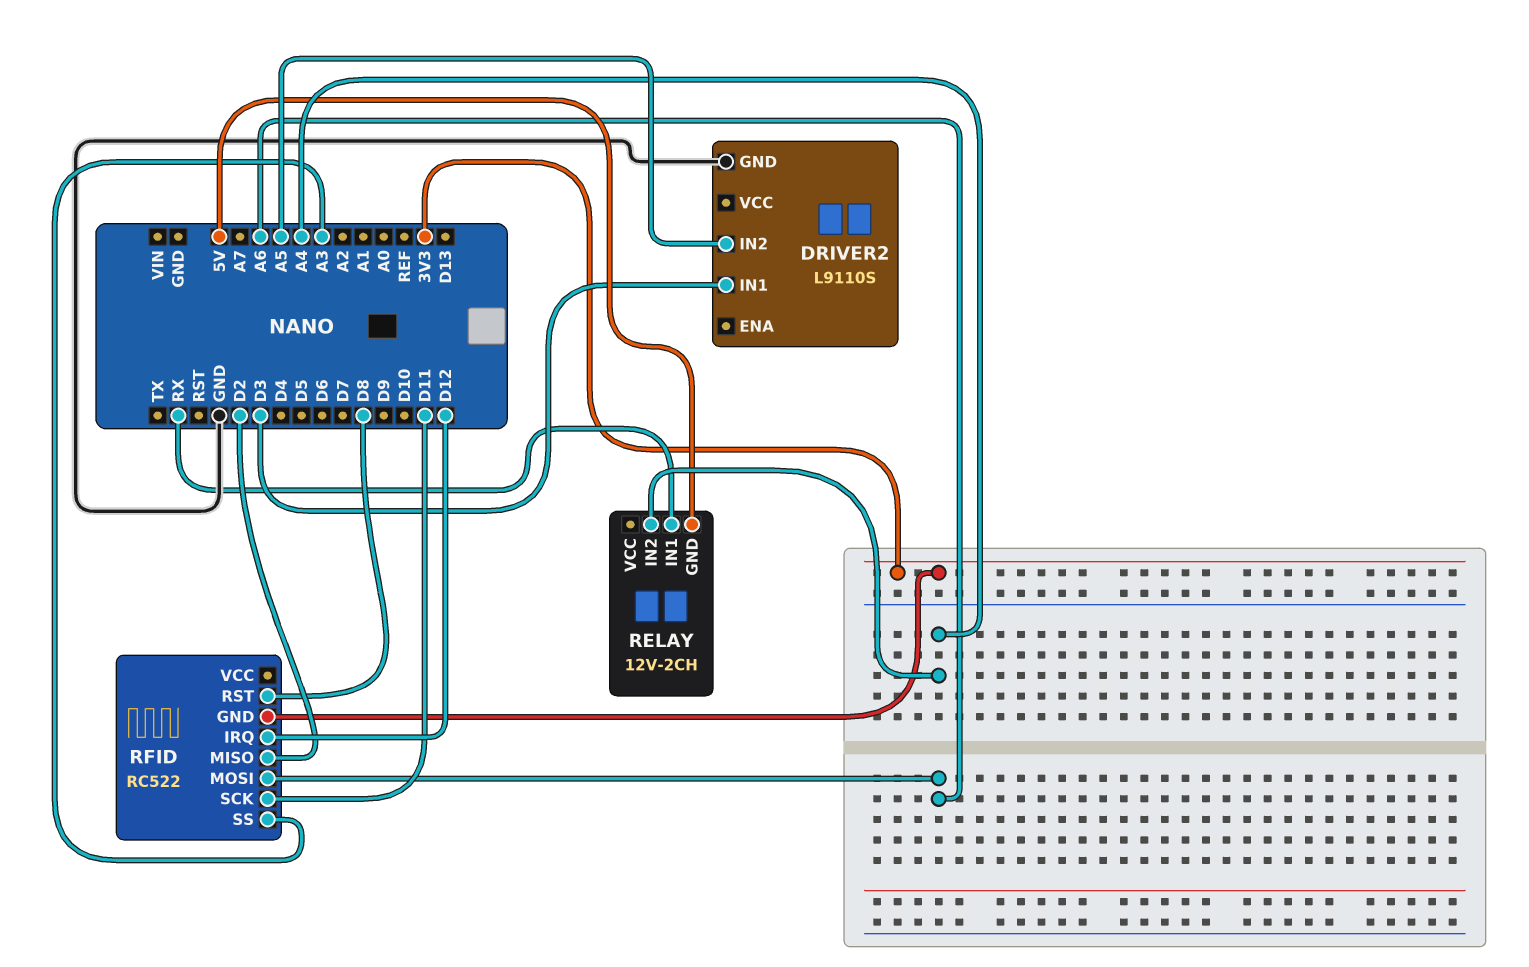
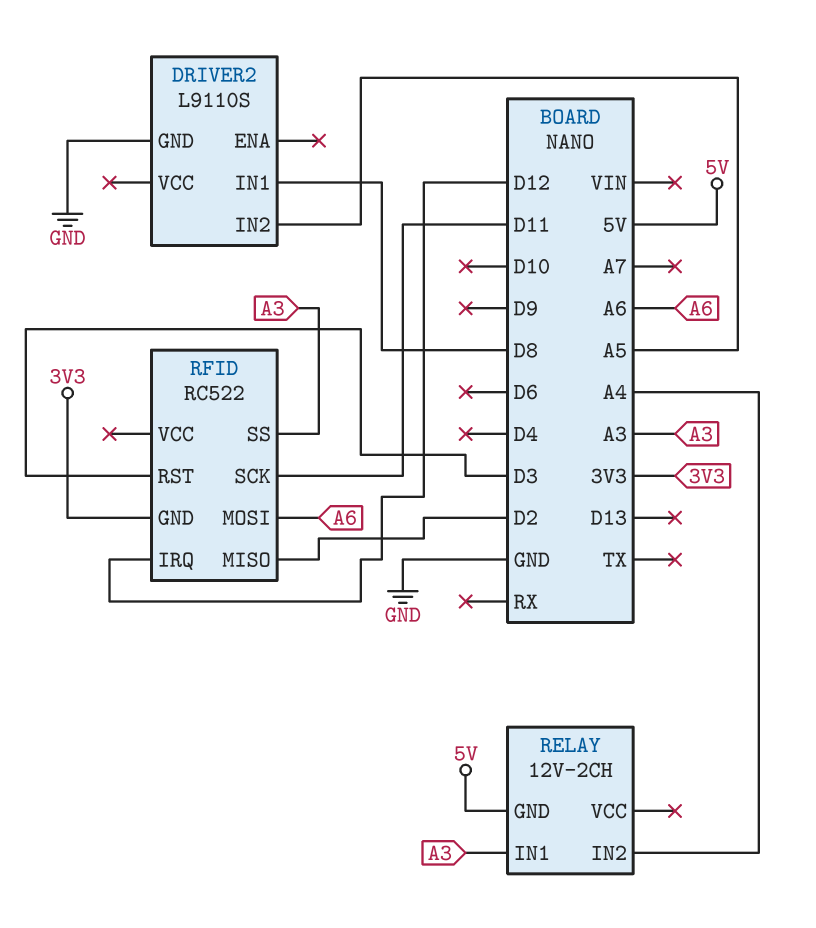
DRIVER2 pin IN1: D3 -> D8
RELAY pin IN1: RX -> A3
RFID pin RST: D8 -> D3

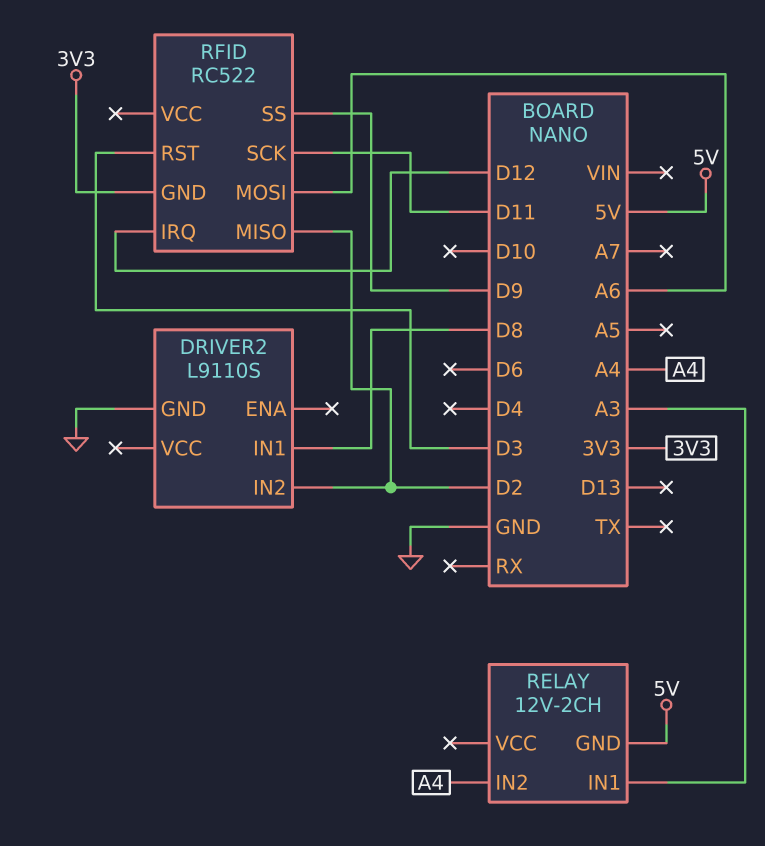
DRIVER2 pin IN2: A5 -> D2
RFID pin SS: A3 -> D9

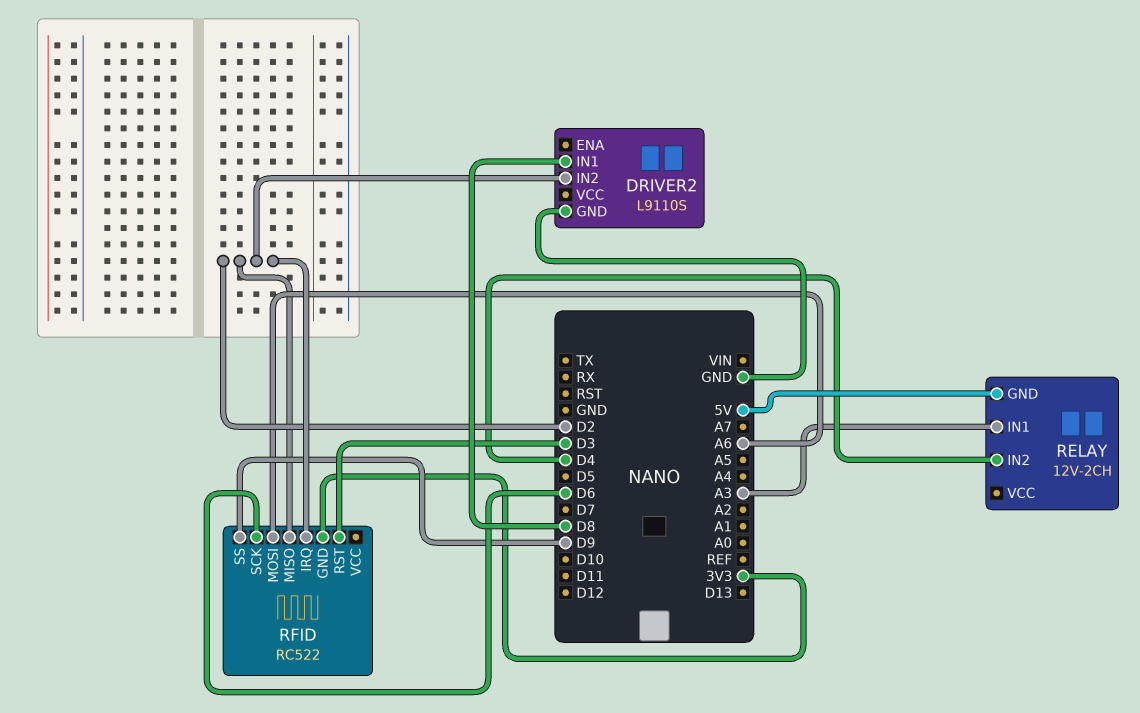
RELAY pin IN2: A4 -> D4
RFID pin IRQ: D12 -> D2
RFID pin SCK: D11 -> D6

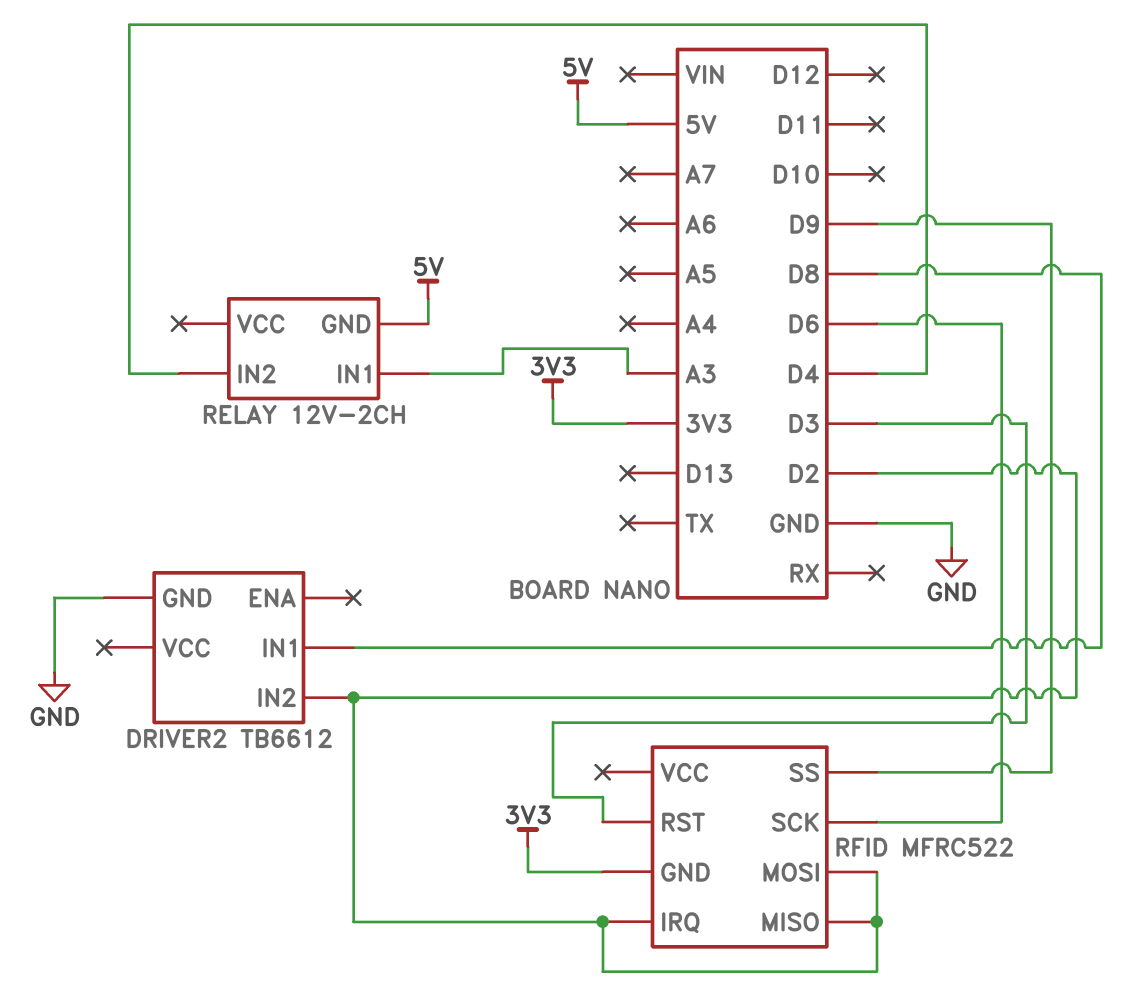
DRIVER2: L9110S -> TB6612
RFID: RC522 -> MFRC522
RFID pin MOSI: A6 -> D2

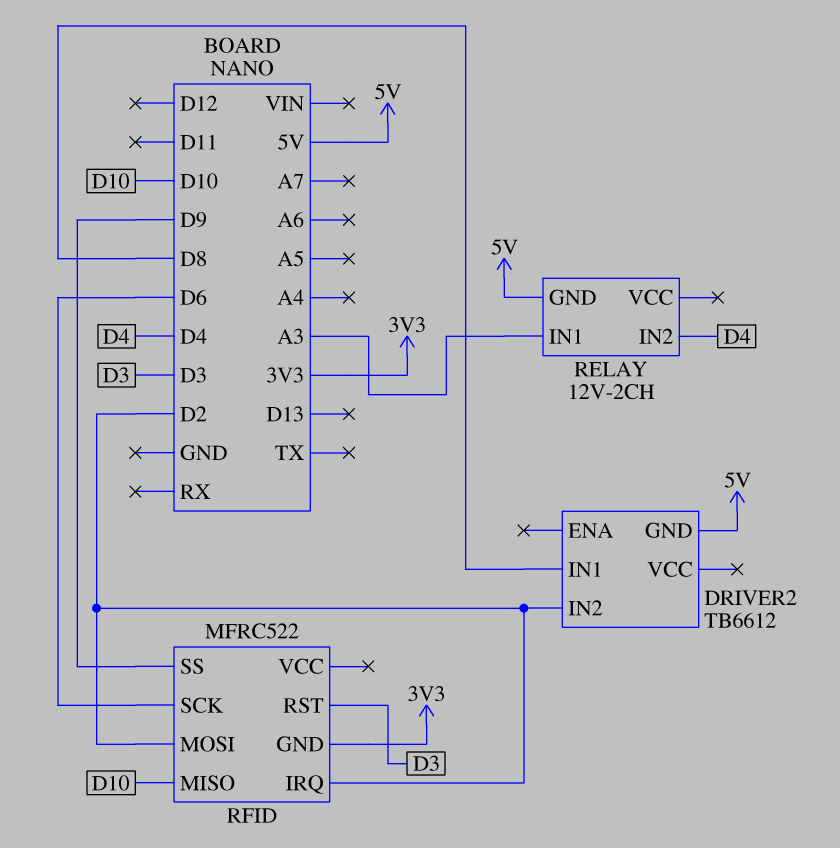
DRIVER2 pin GND: GND -> 5V
RFID pin MISO: D2 -> D10

